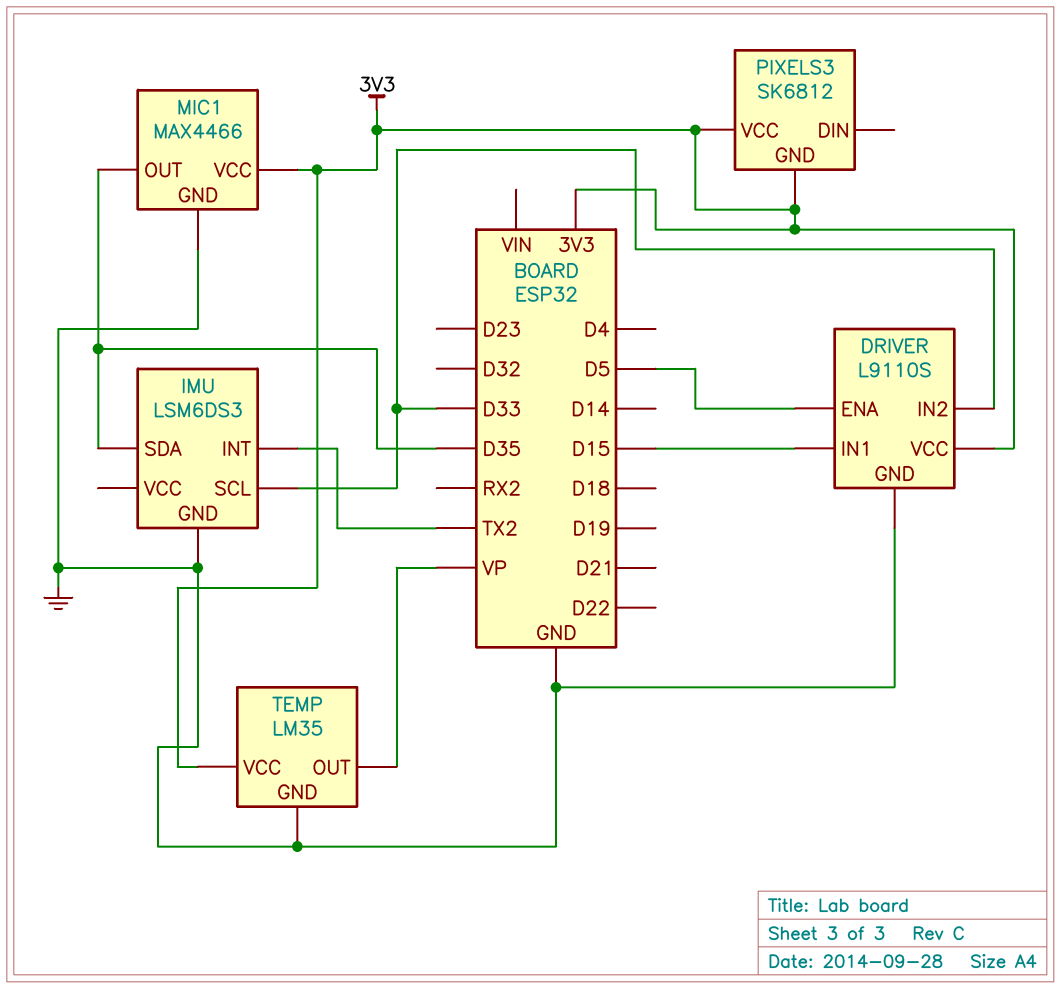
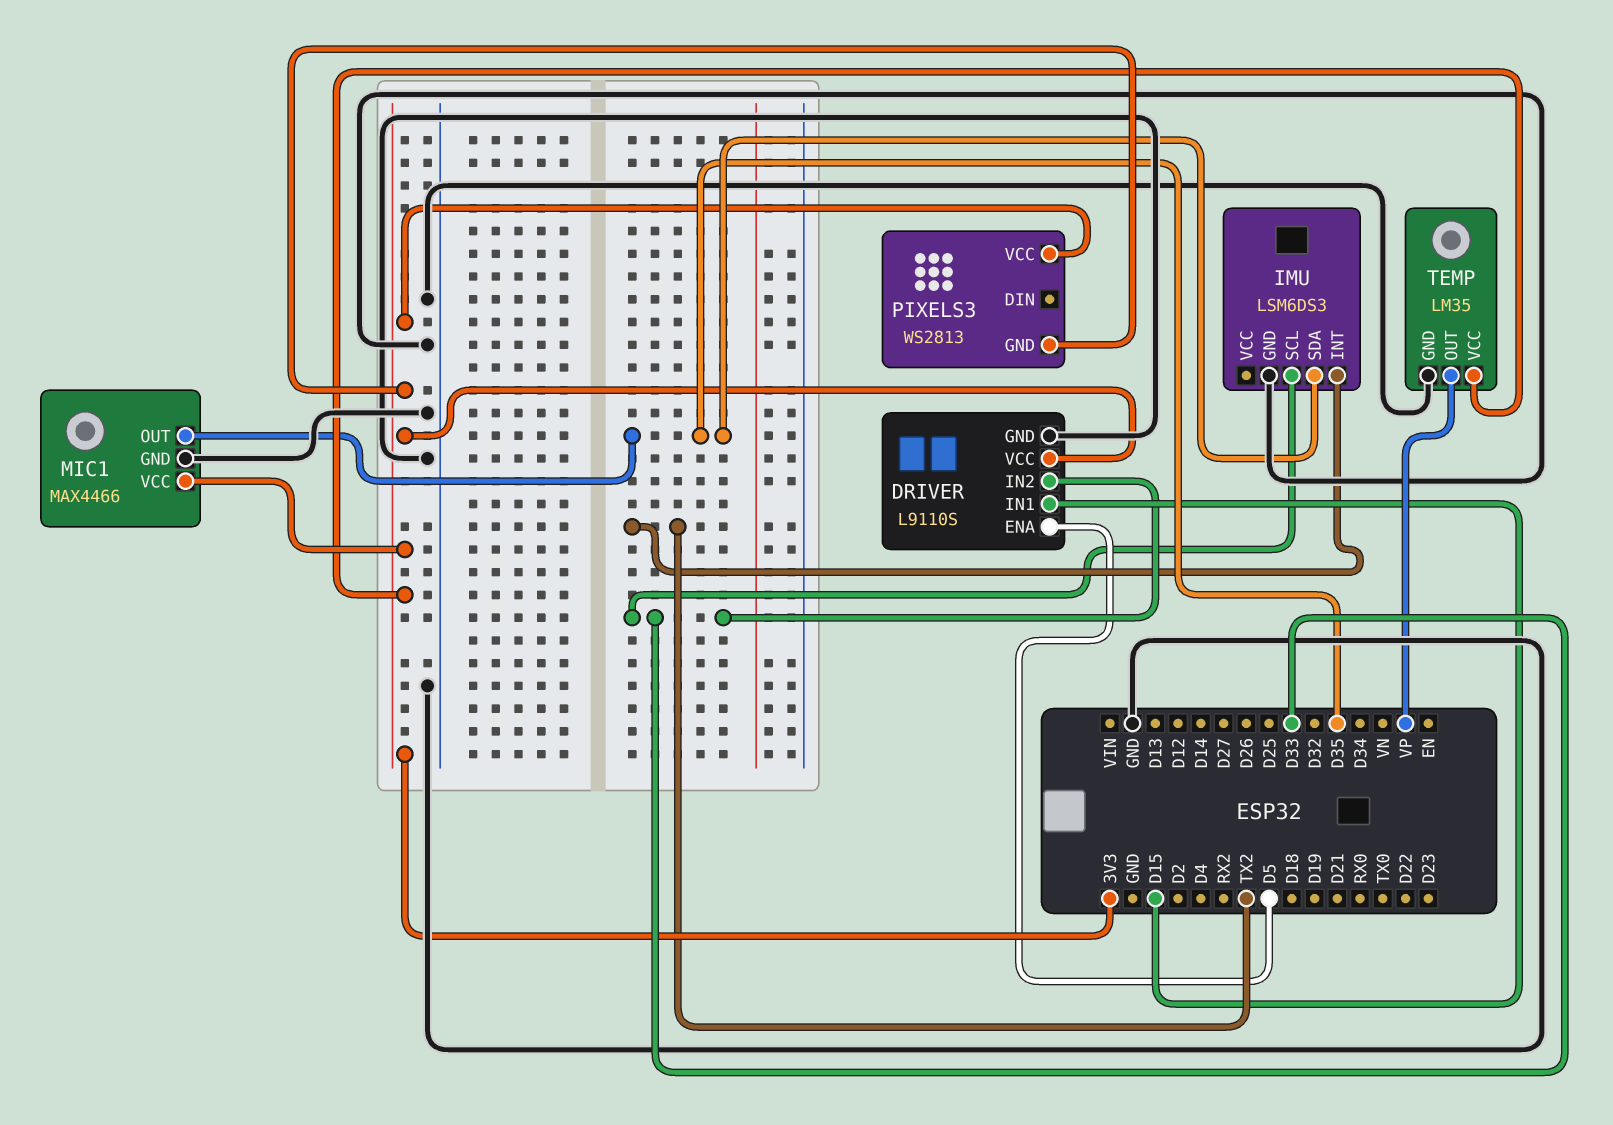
PIXELS3: SK6812 -> WS2813

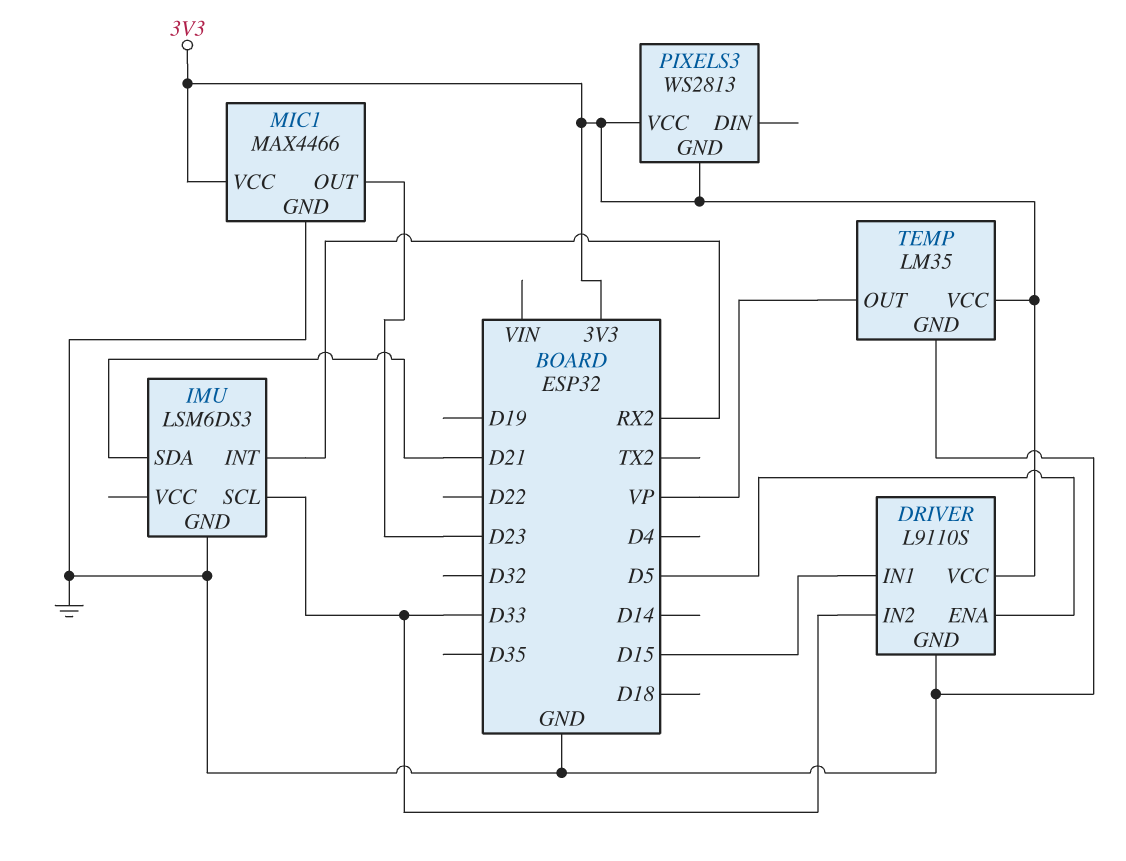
IMU pin INT: TX2 -> RX2
IMU pin SDA: D35 -> D21
MIC1 pin OUT: D35 -> D23

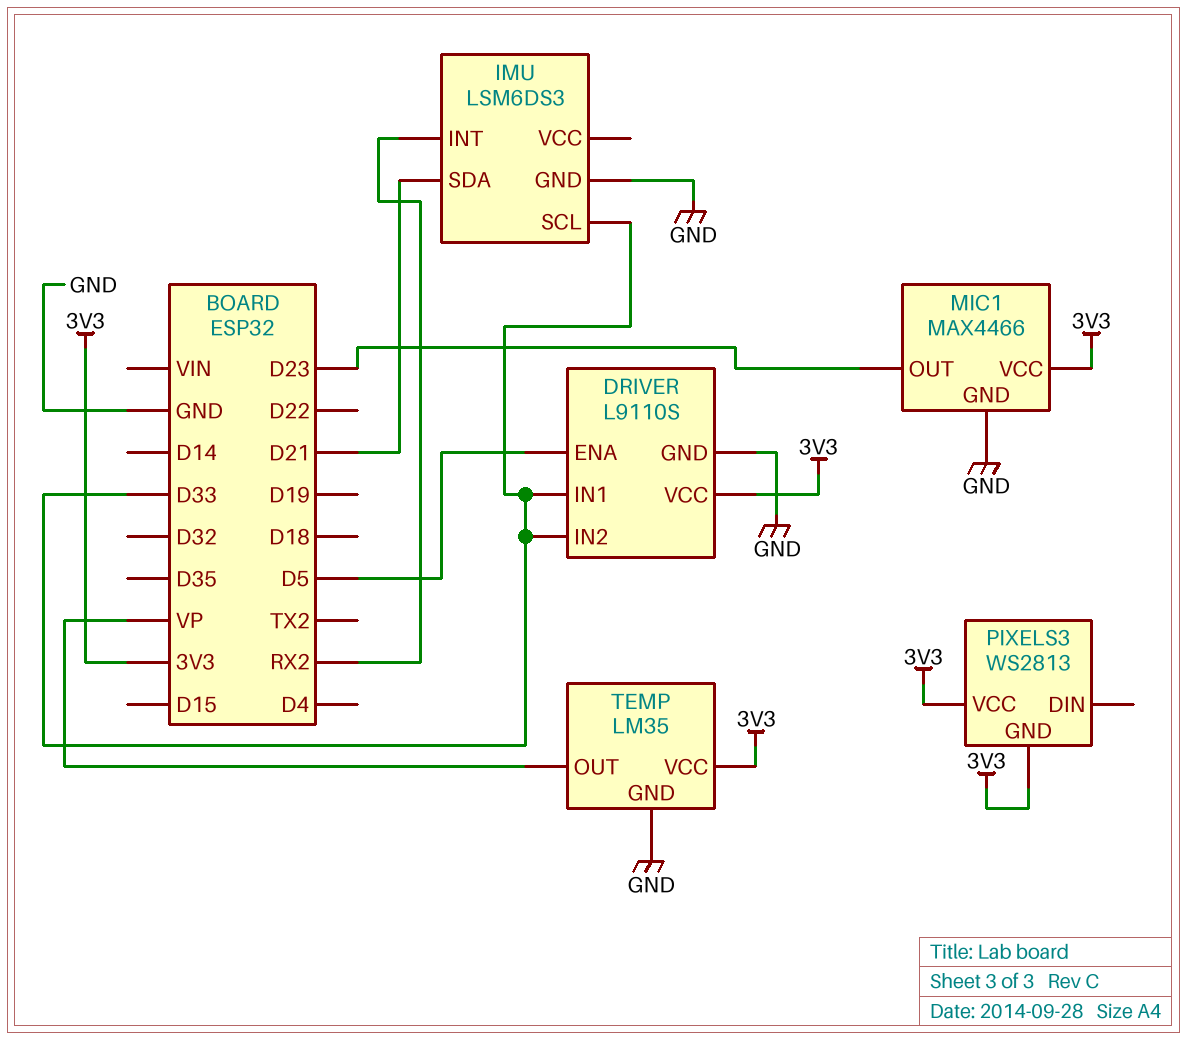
DRIVER pin IN1: D15 -> D33

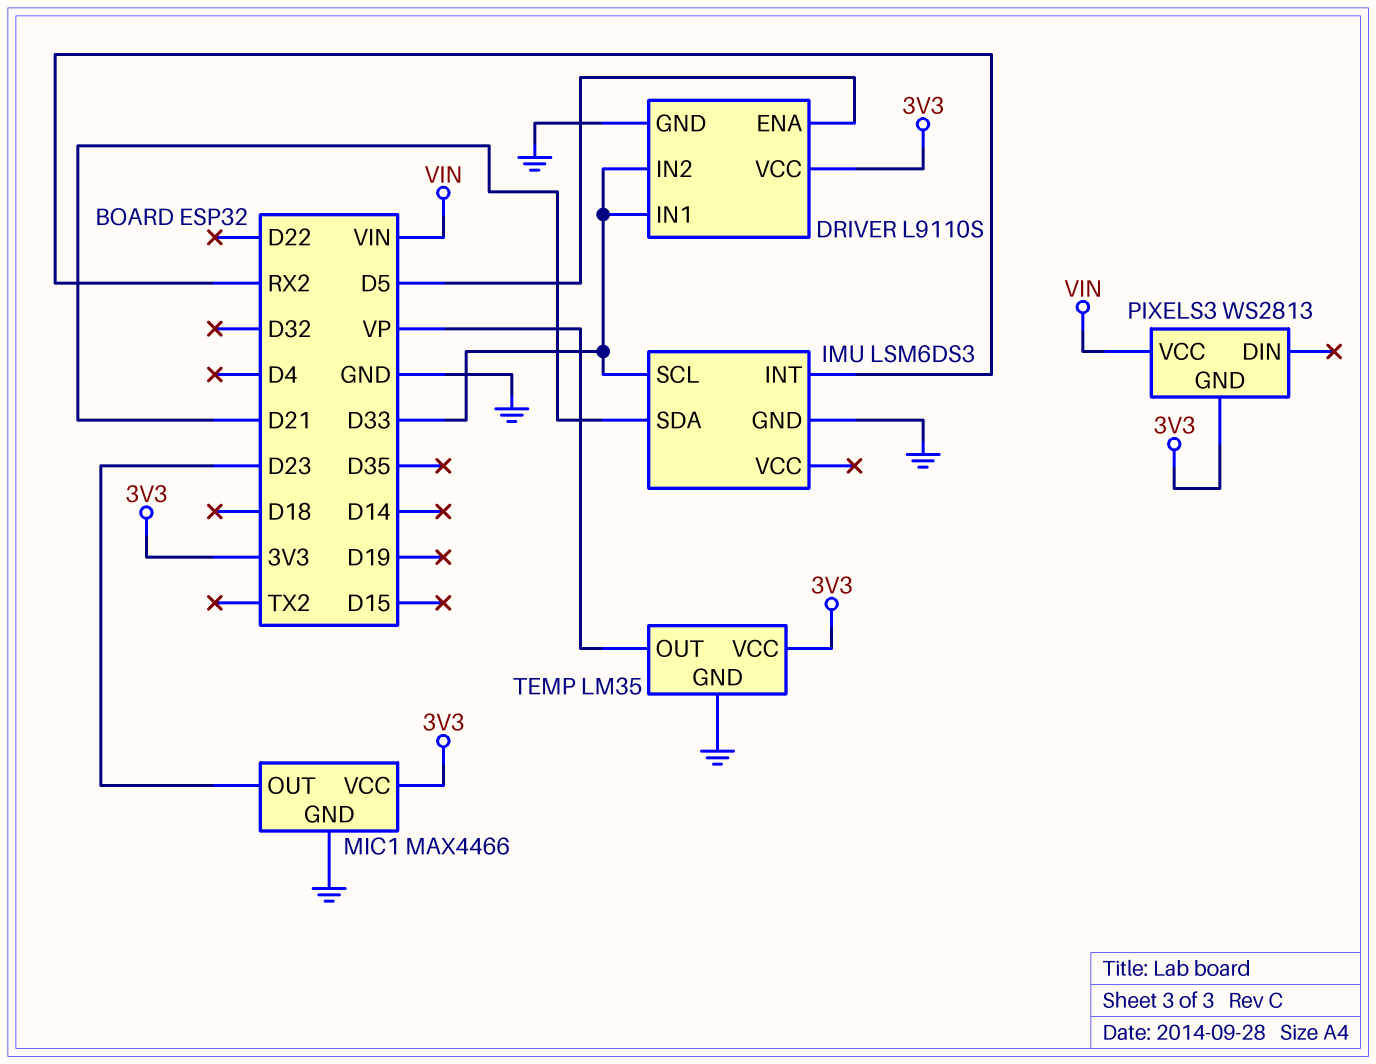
PIXELS3 pin VCC: 3V3 -> VIN

